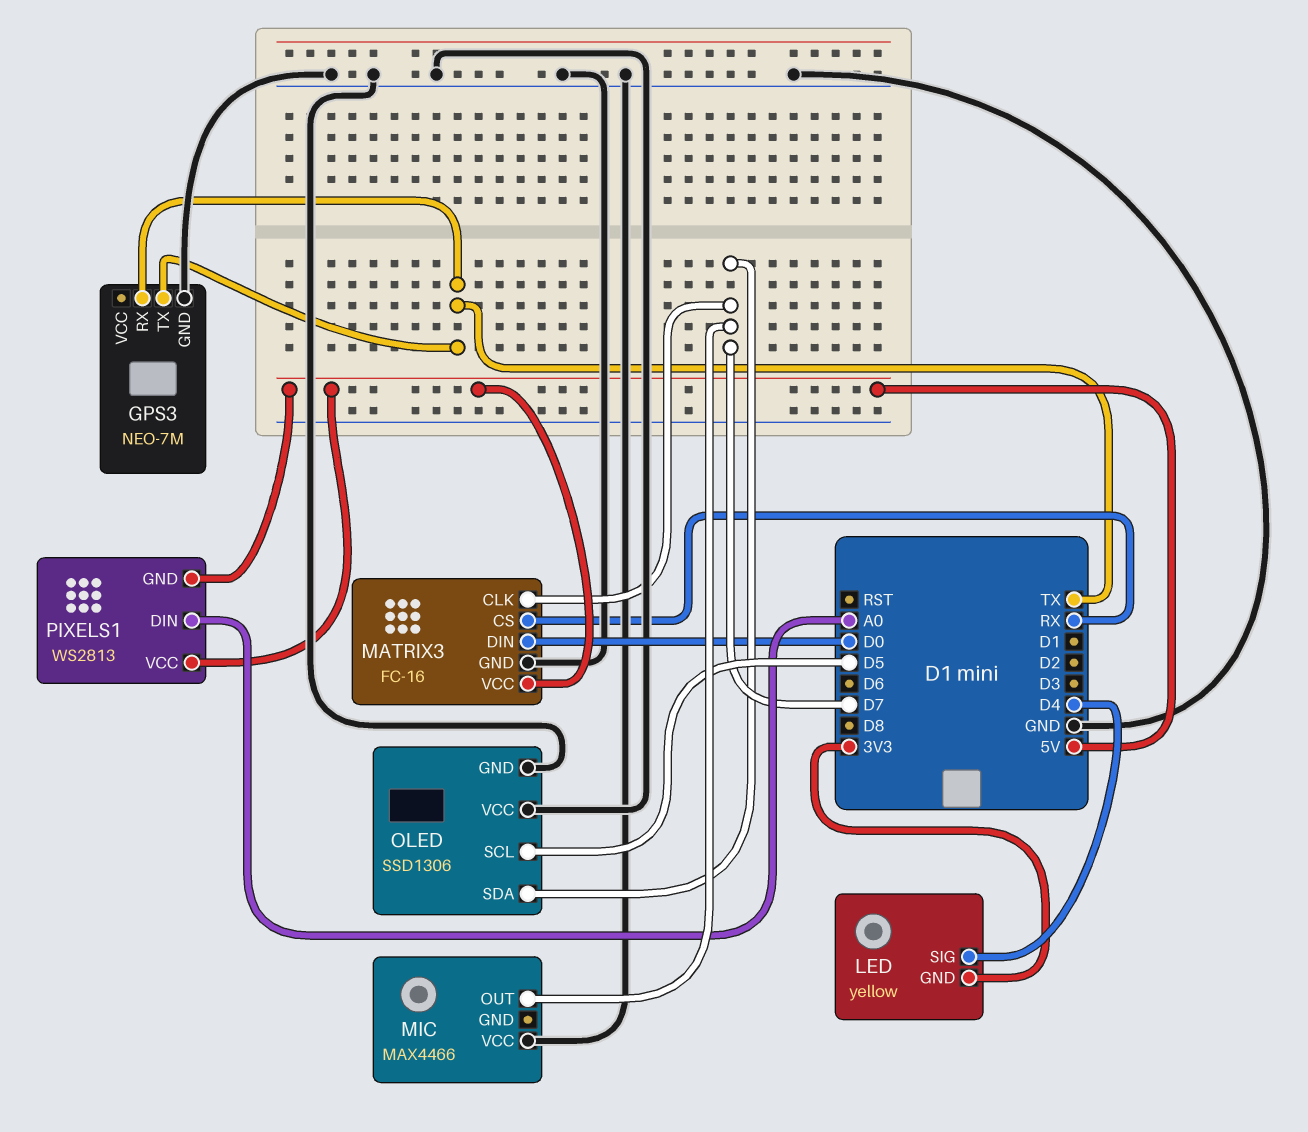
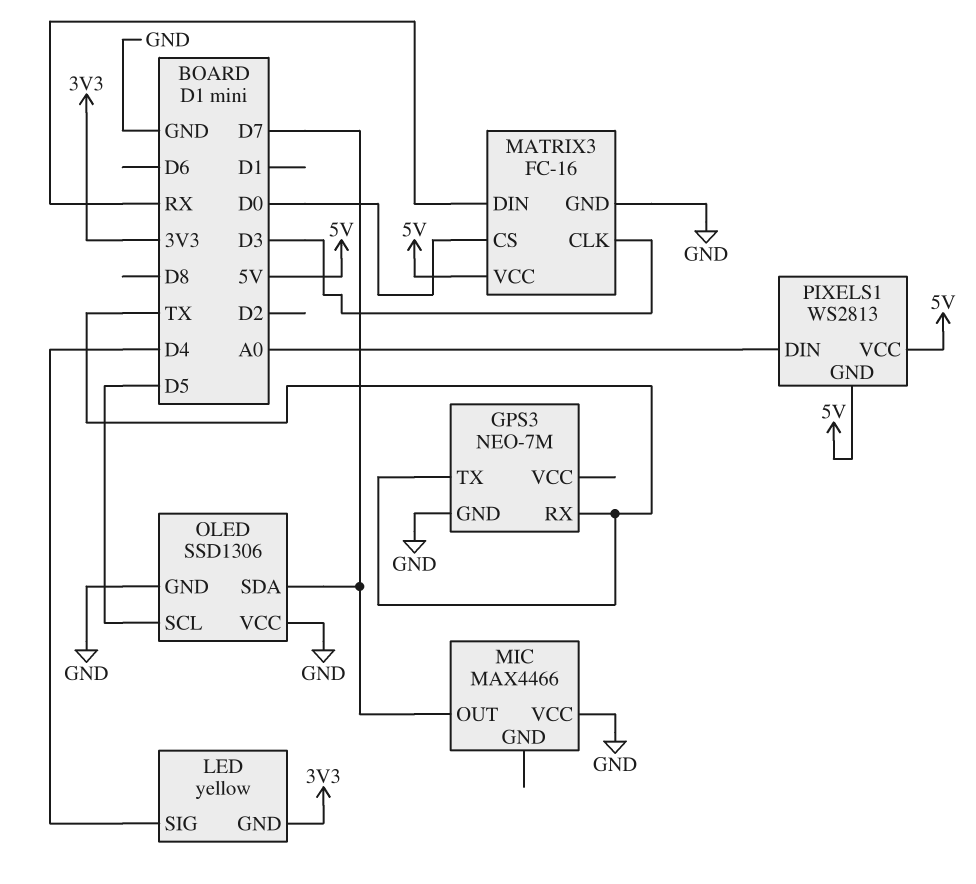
MATRIX3 pin CLK: D7 -> D3
MATRIX3 pin CS: RX -> D0
MATRIX3 pin DIN: D0 -> RX

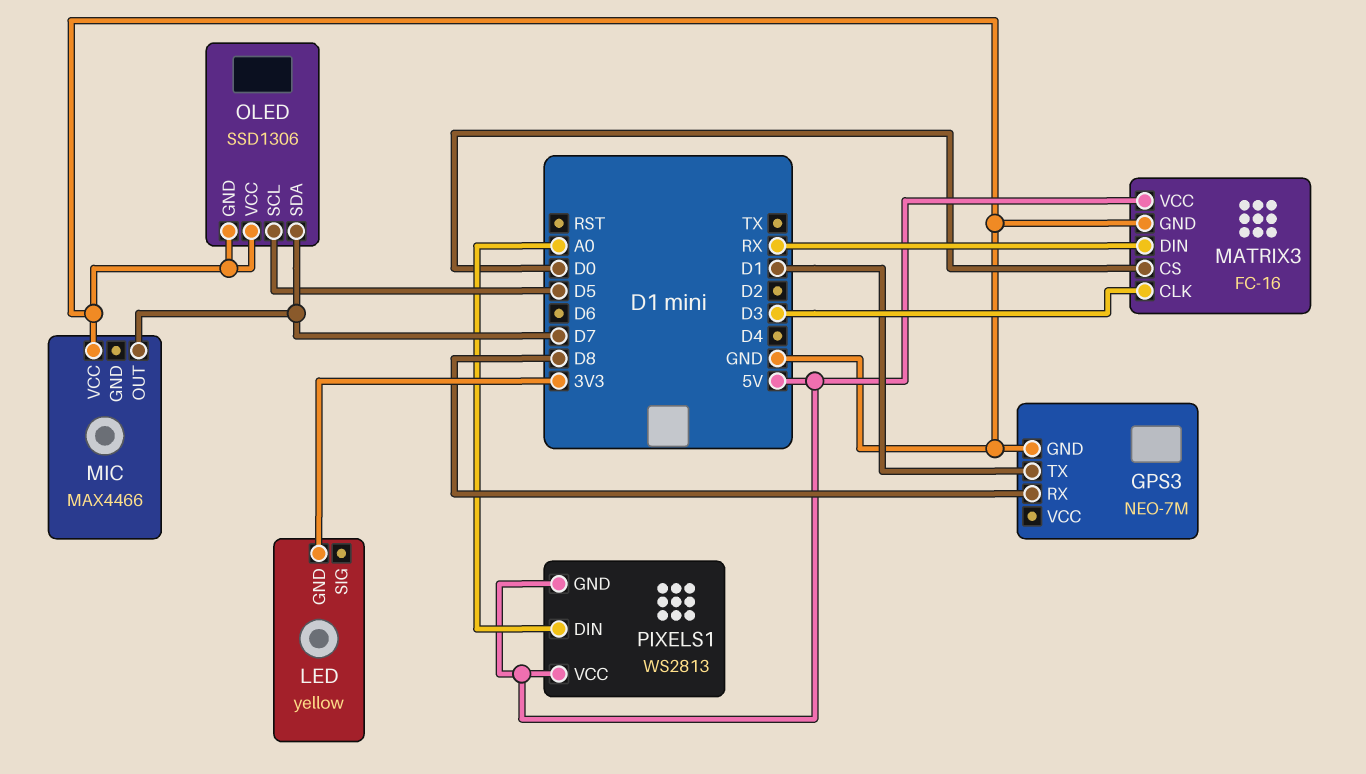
GPS3 pin RX: TX -> D8
GPS3 pin TX: TX -> D1
LED pin SIG: D4 -> none

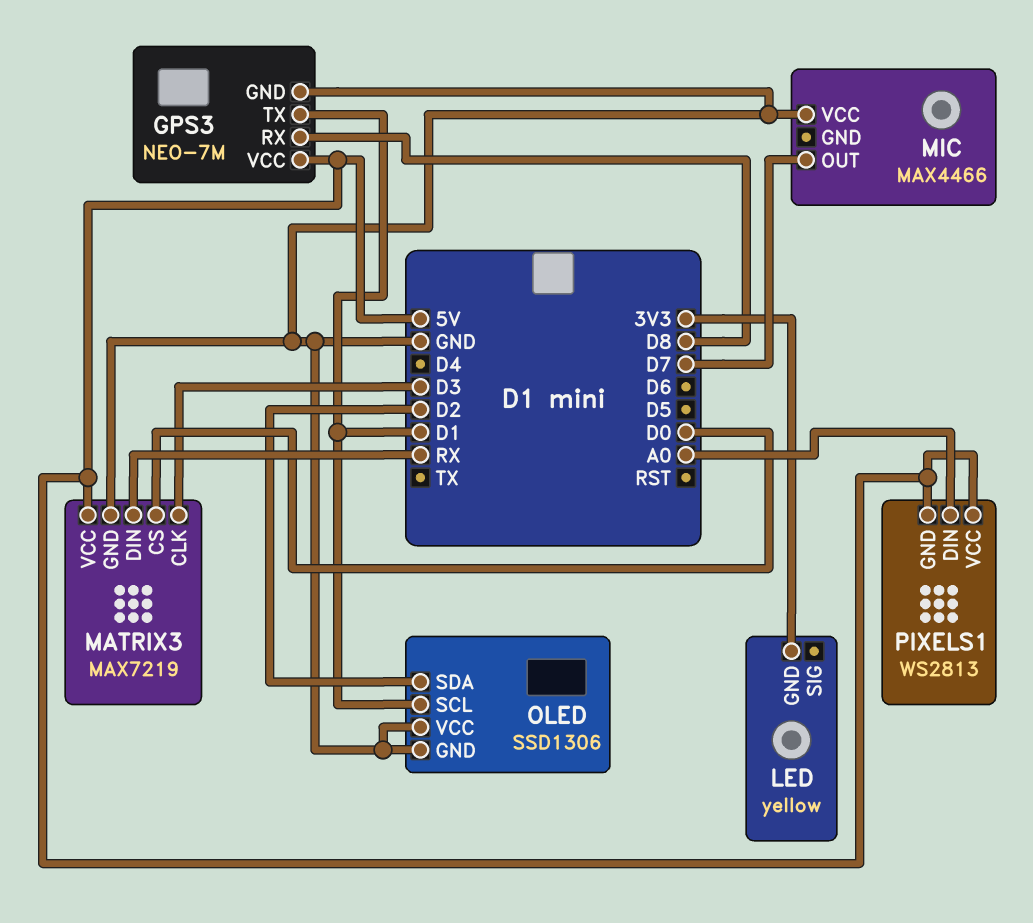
GPS3 pin VCC: none -> 5V
MATRIX3: FC-16 -> MAX7219
OLED pin SCL: D5 -> D1
OLED pin SDA: D7 -> D2

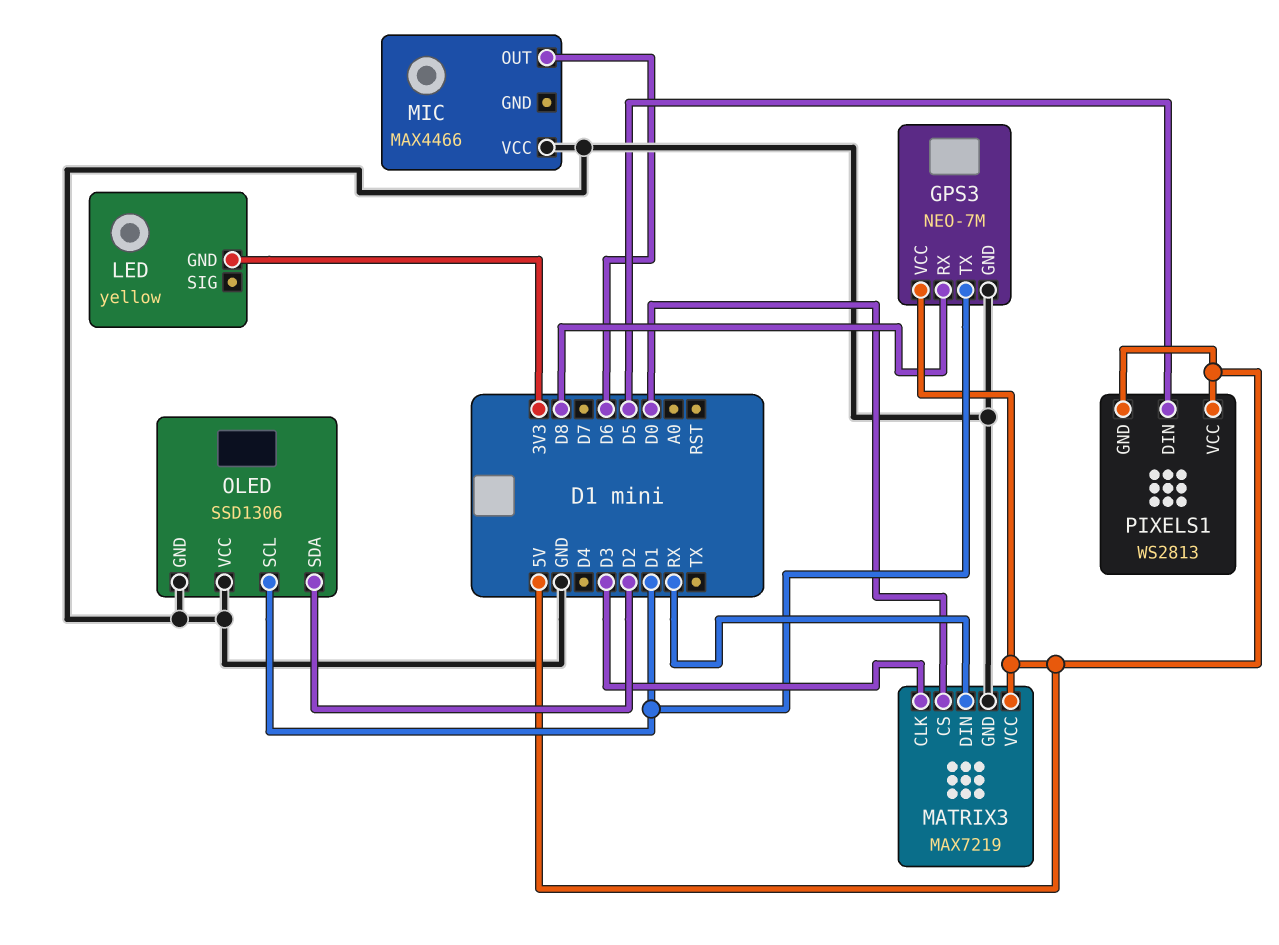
MIC pin OUT: D7 -> D6
PIXELS1 pin DIN: A0 -> D5

